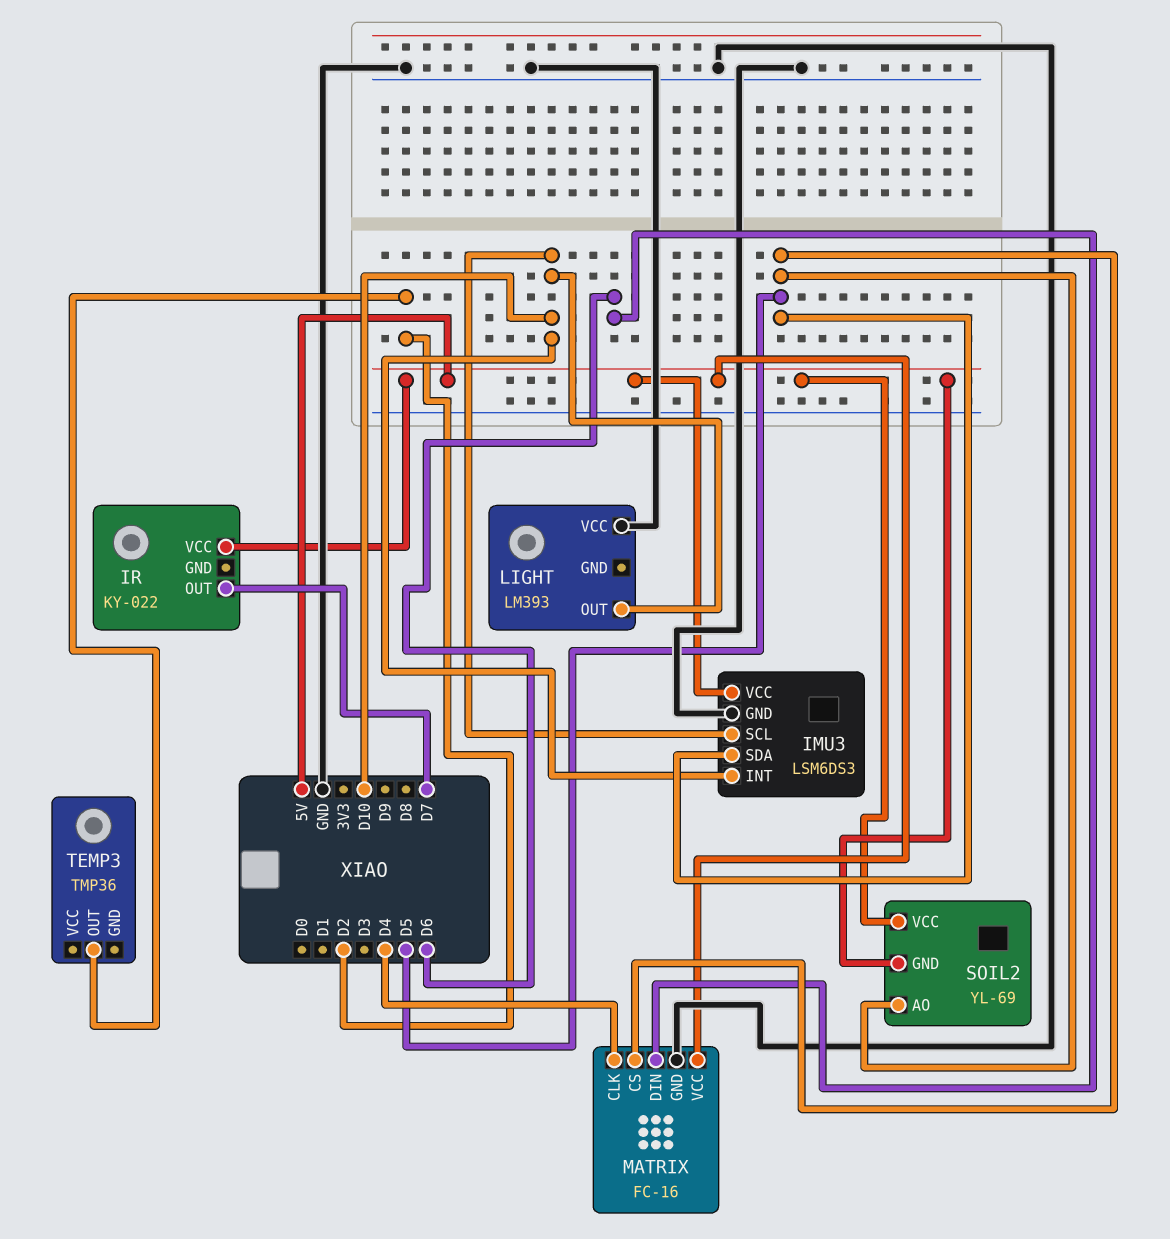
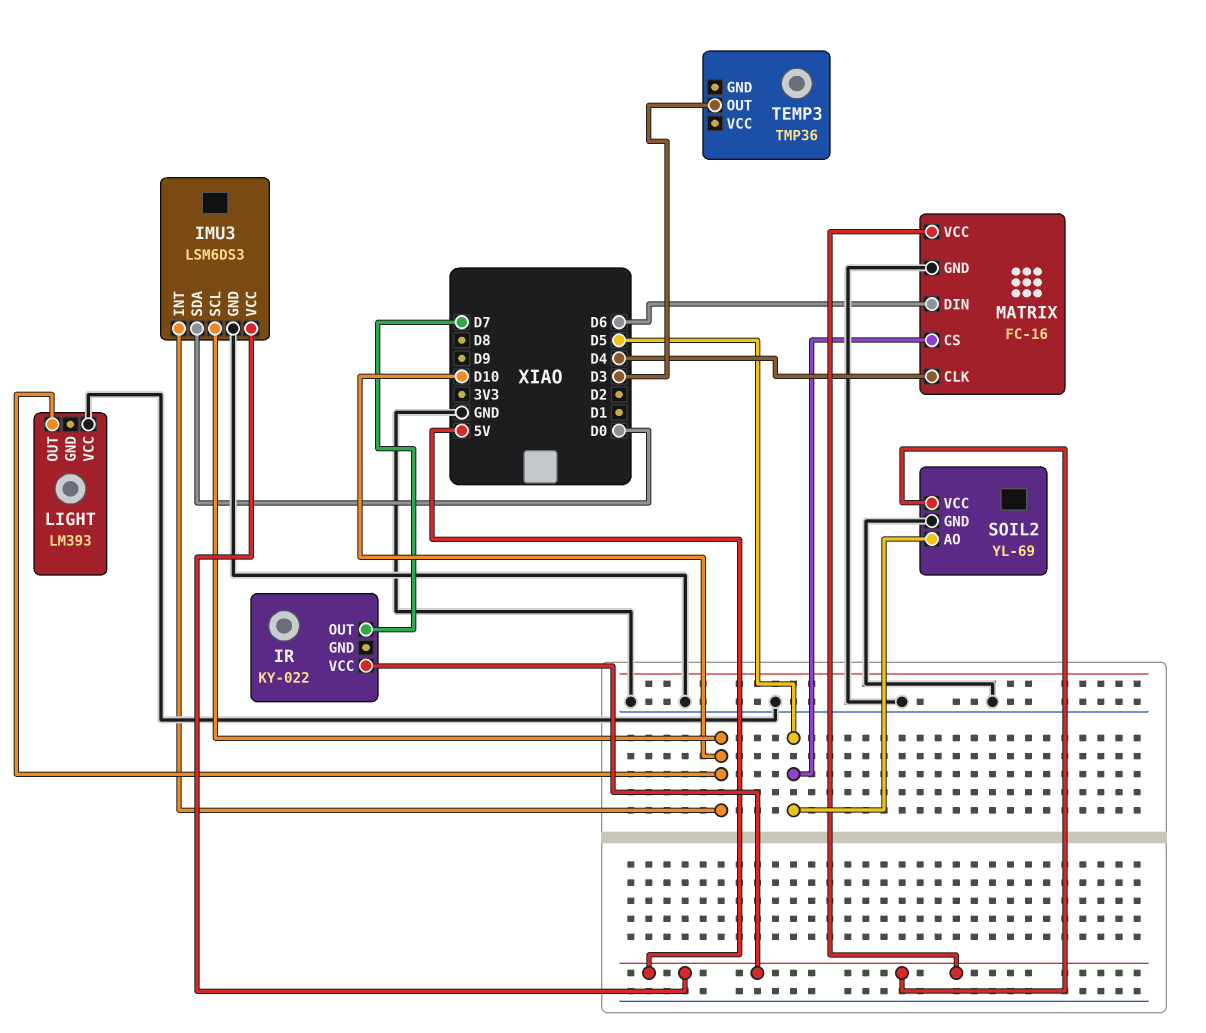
IMU3 pin SDA: D5 -> D0
SOIL2 pin GND: 5V -> GND
TEMP3 pin OUT: D2 -> D3

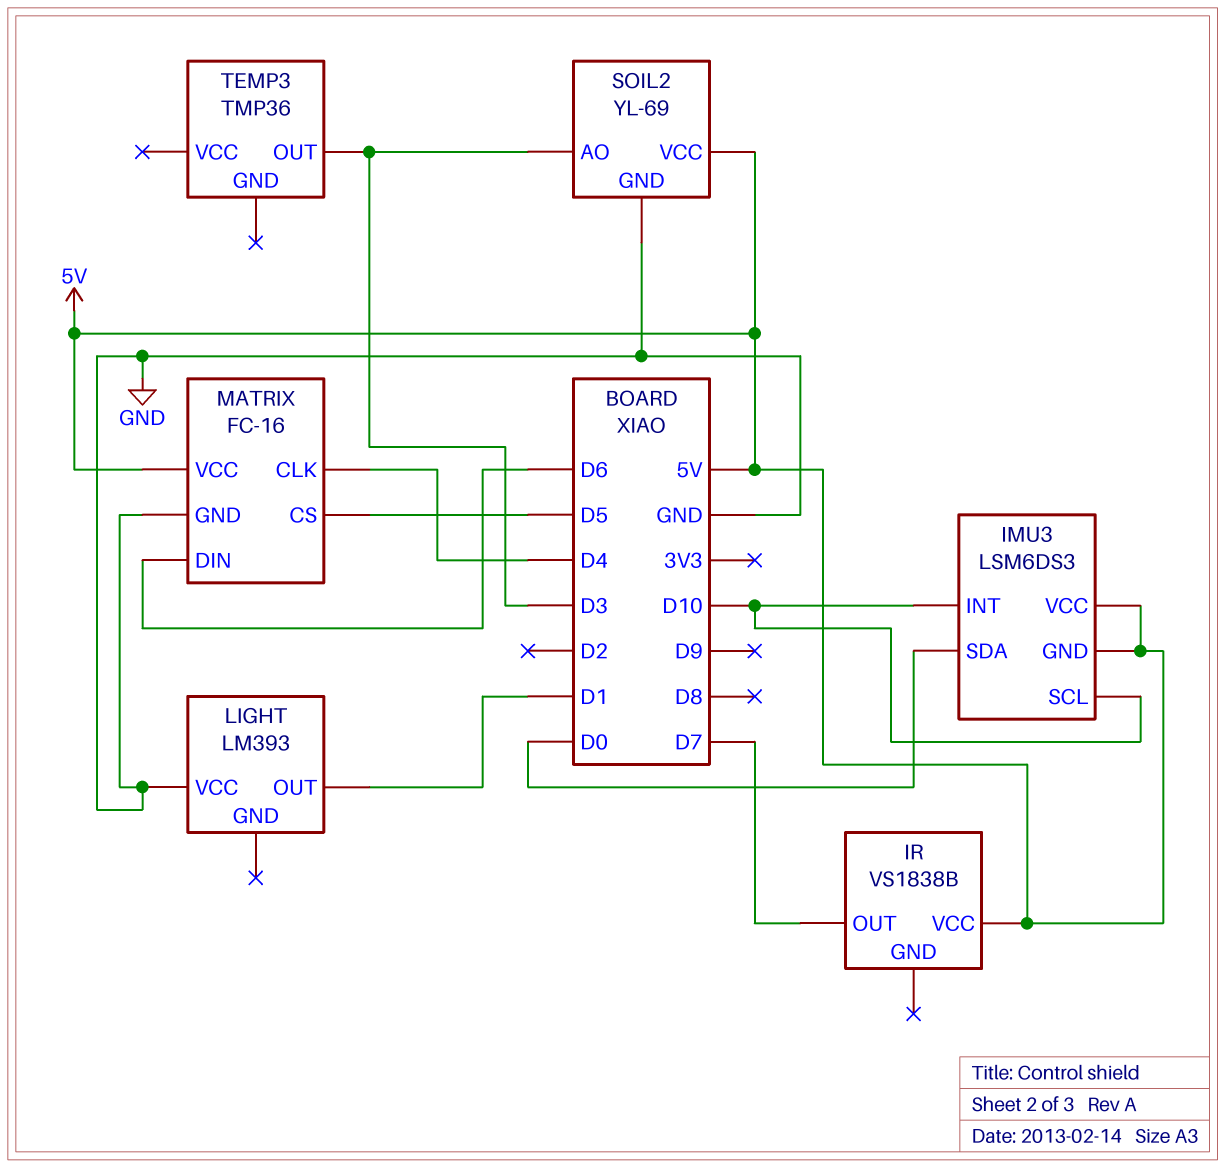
IMU3 pin GND: GND -> 5V
IR: KY-022 -> VS1838B
LIGHT pin OUT: D10 -> D1
SOIL2 pin AO: D5 -> D3

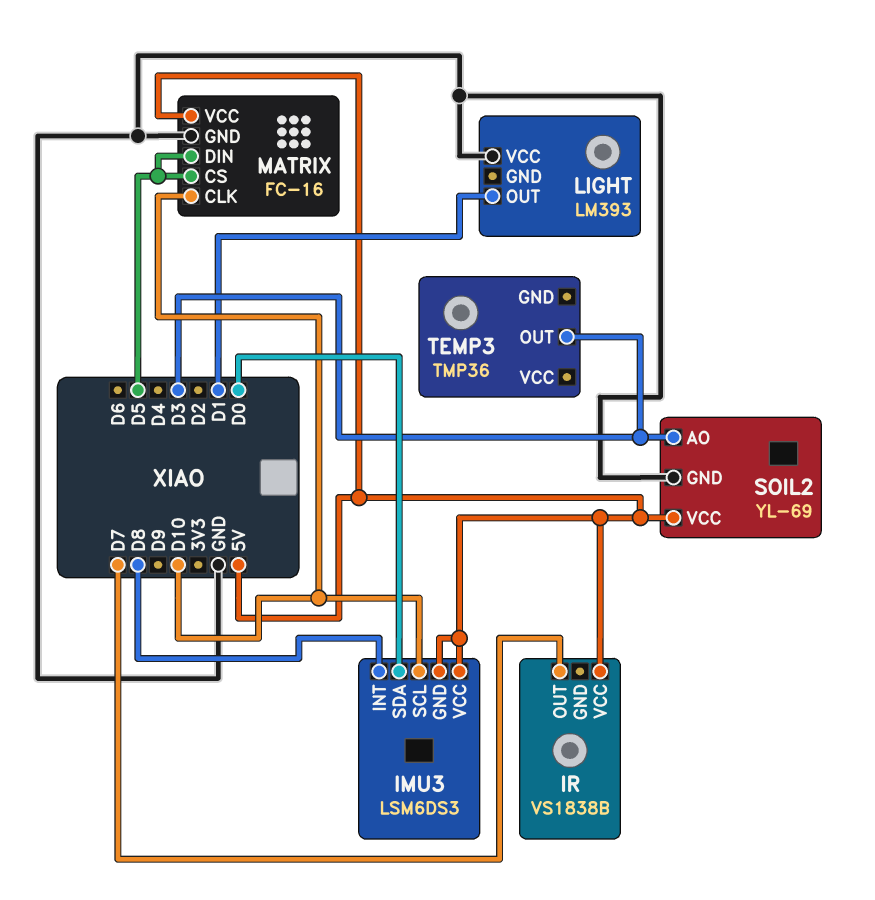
IMU3 pin INT: D10 -> D8
MATRIX pin CLK: D4 -> D10
MATRIX pin DIN: D6 -> D5

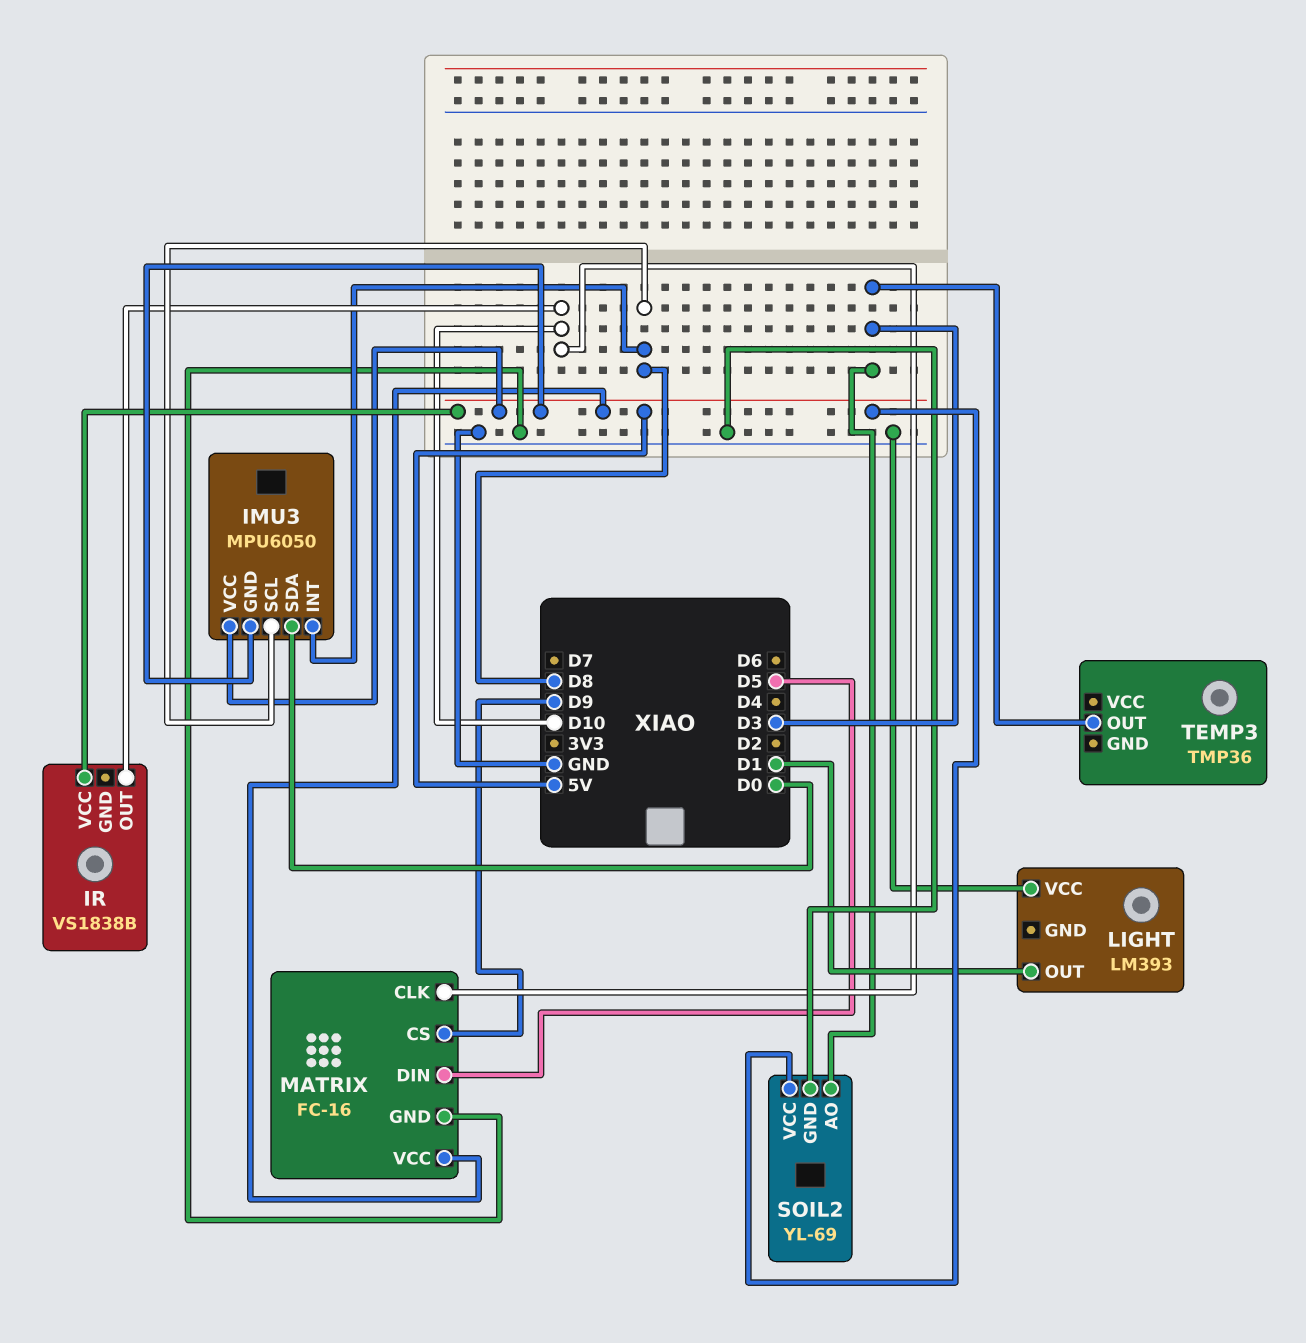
IMU3: LSM6DS3 -> MPU6050
IMU3 pin SCL: D10 -> D8
IR pin OUT: D7 -> D10
MATRIX pin CS: D5 -> D9

